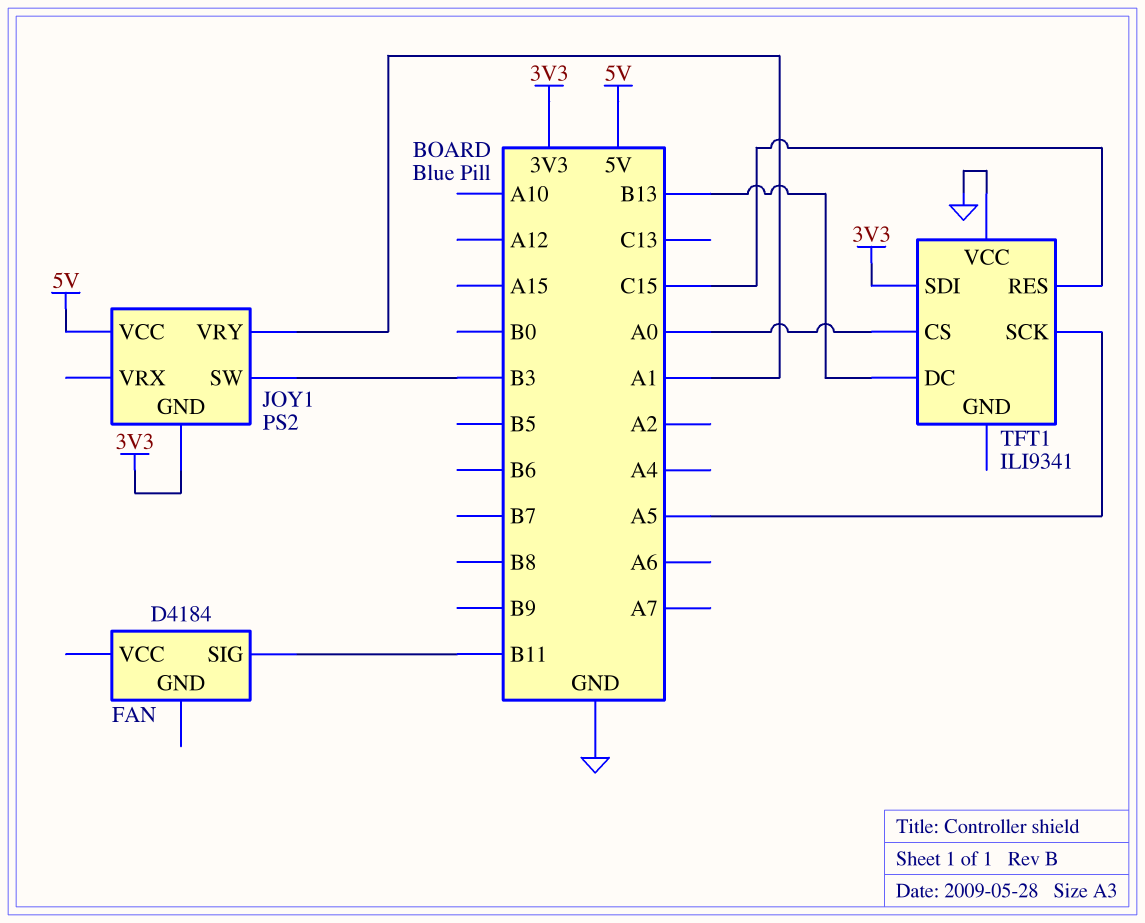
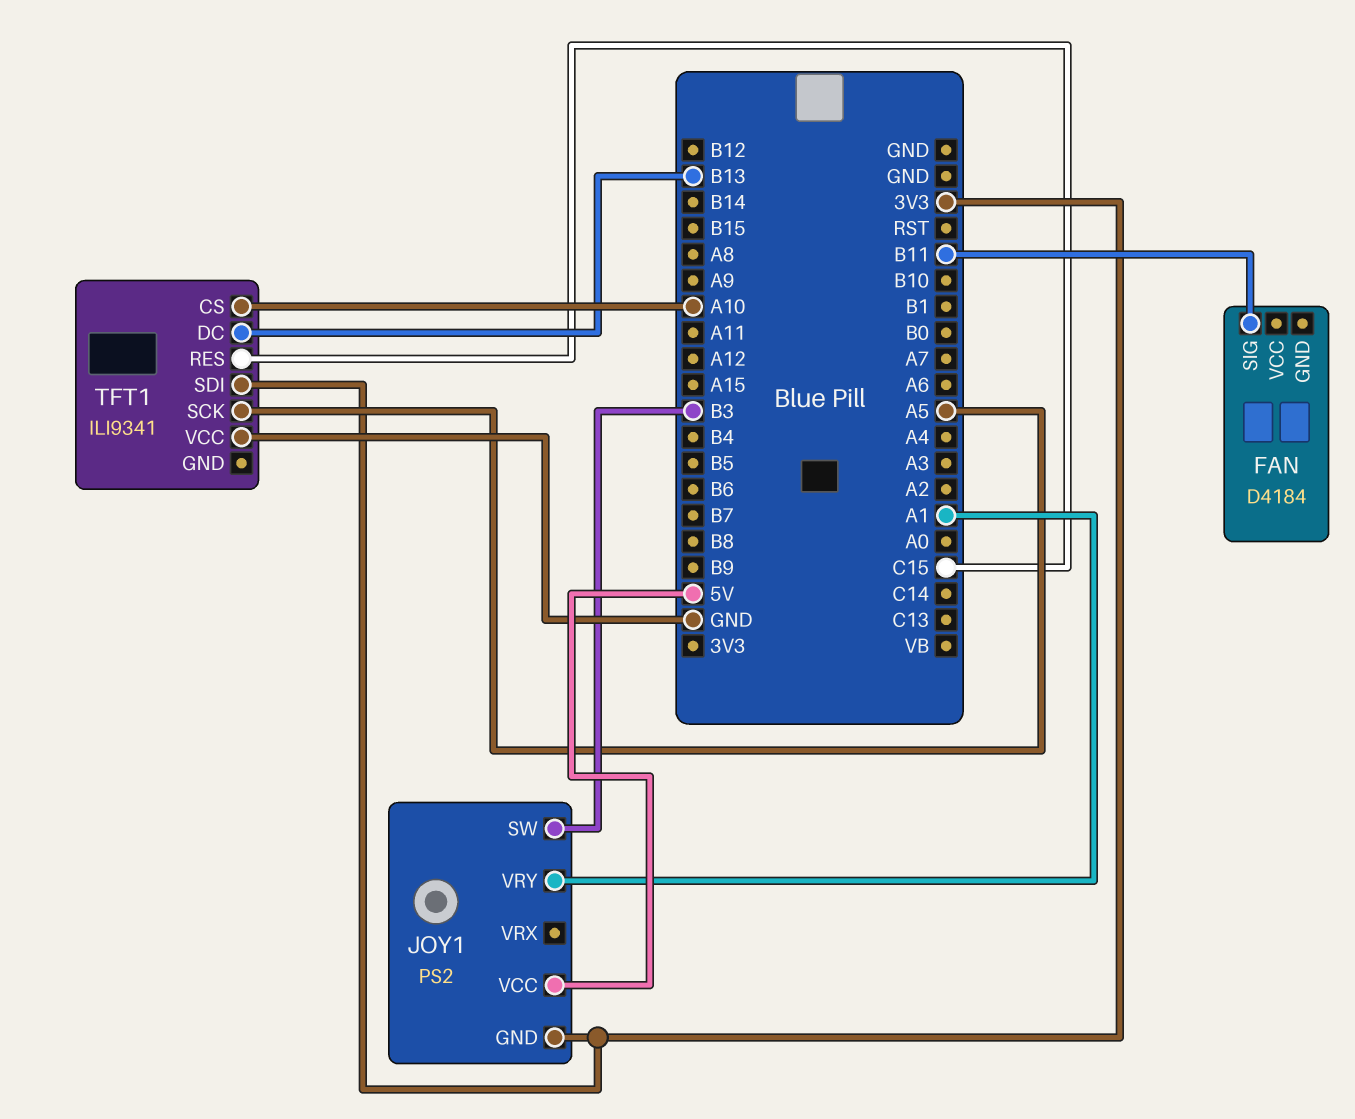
TFT1 pin CS: A0 -> A10

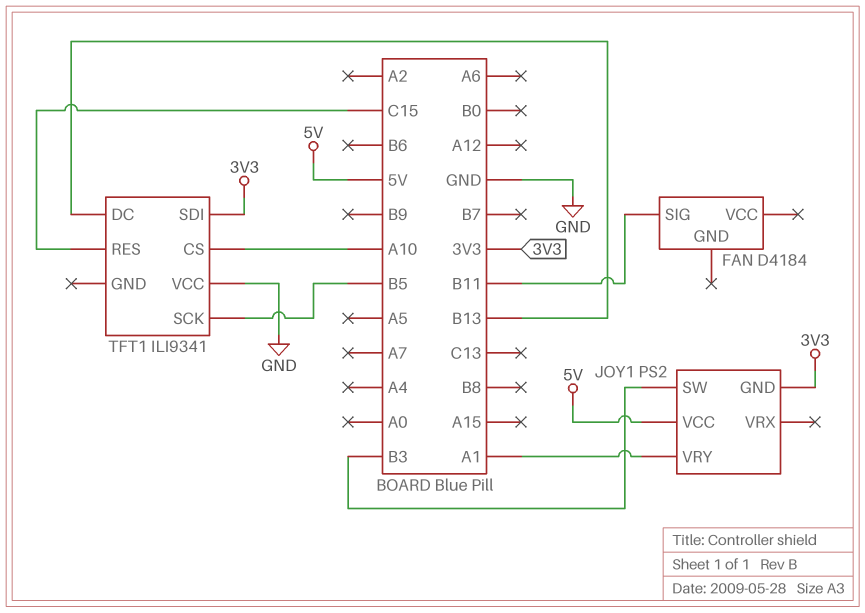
TFT1 pin SCK: A5 -> B5

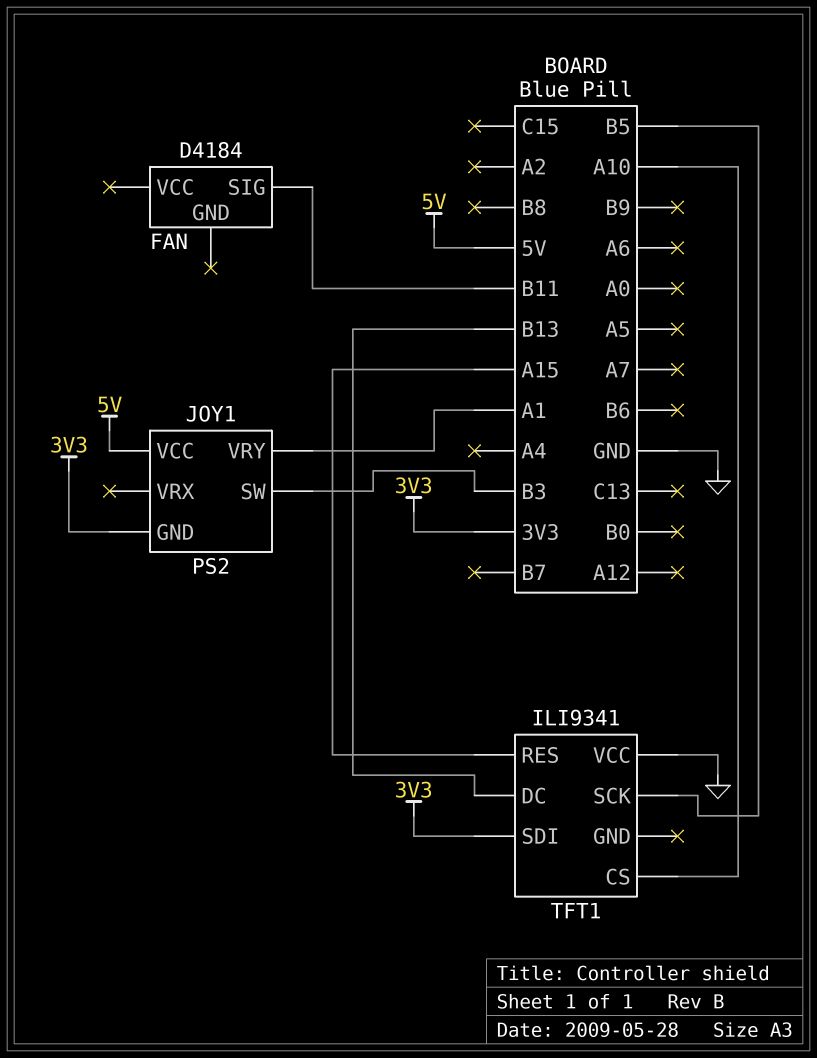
TFT1 pin RES: C15 -> A15

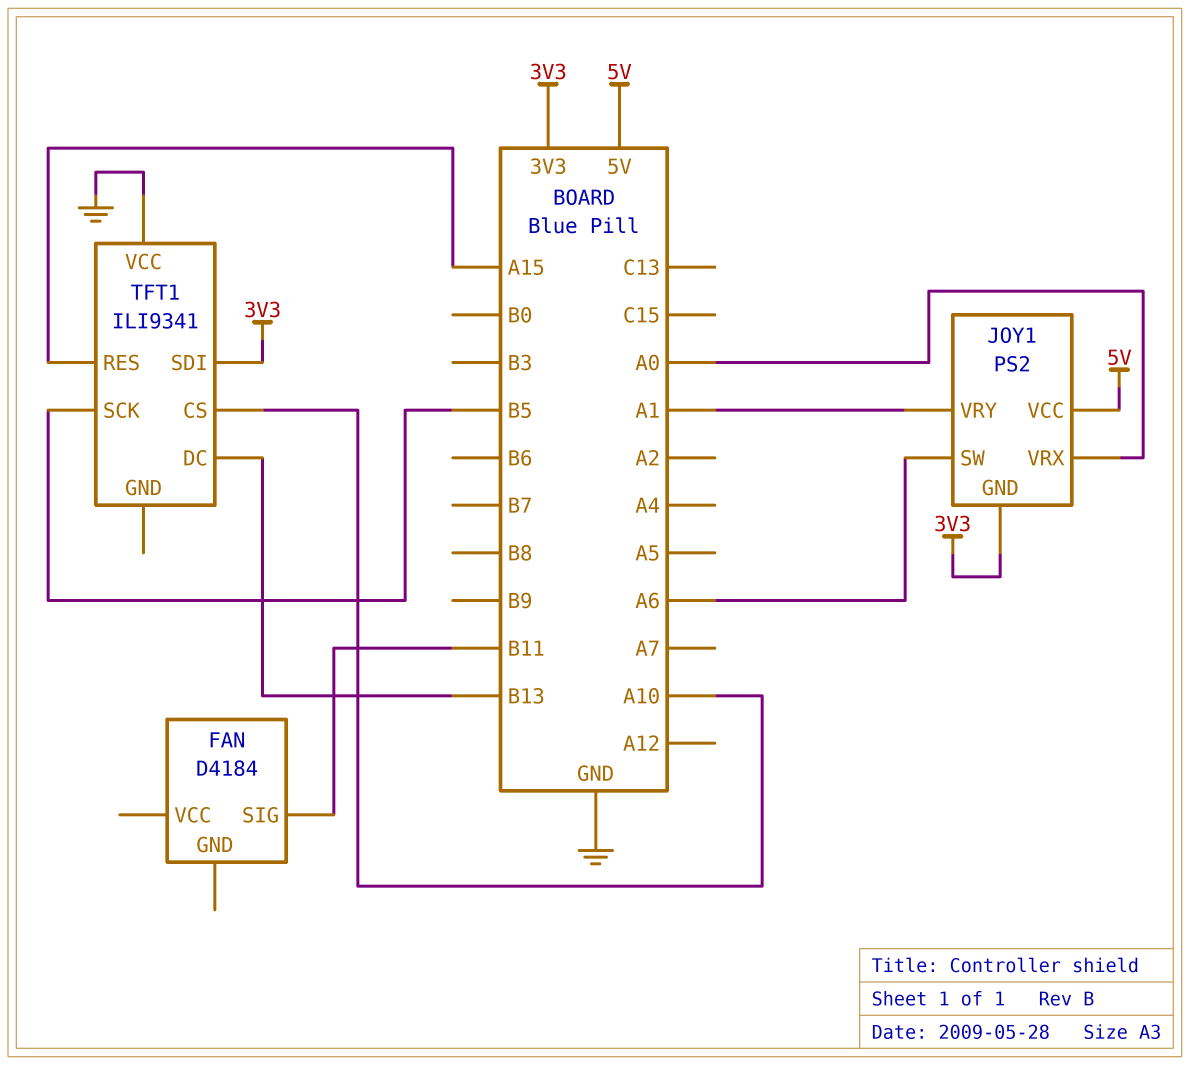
JOY1 pin SW: B3 -> A6
JOY1 pin VRX: none -> A0

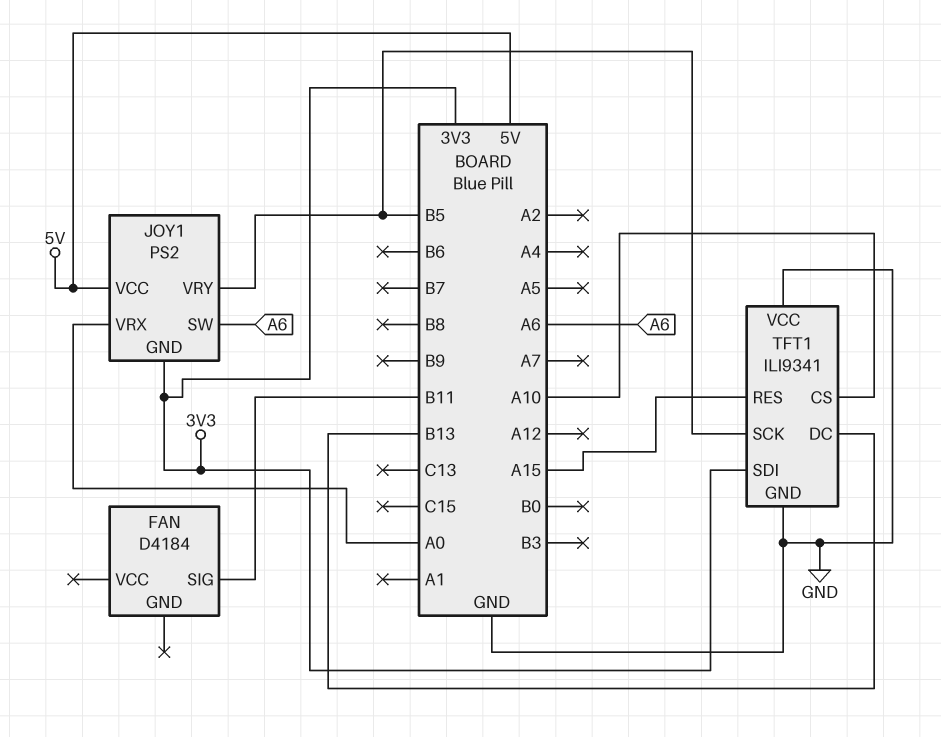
JOY1 pin VRY: A1 -> B5
TFT1 pin GND: none -> GND

